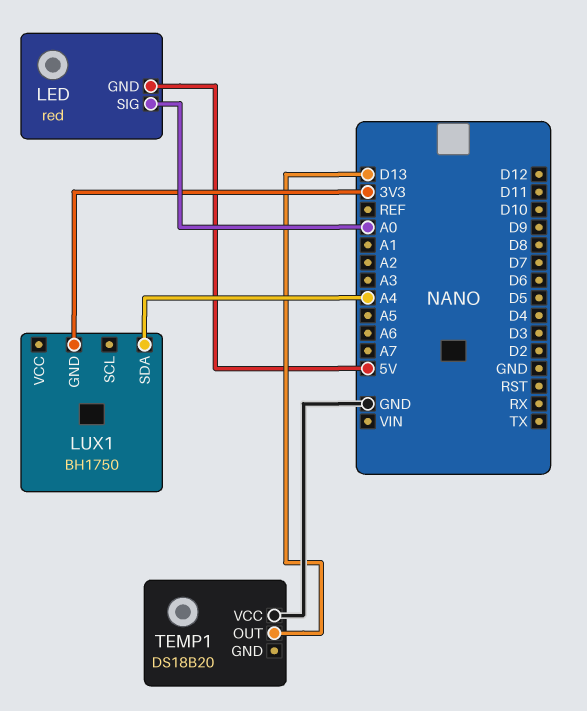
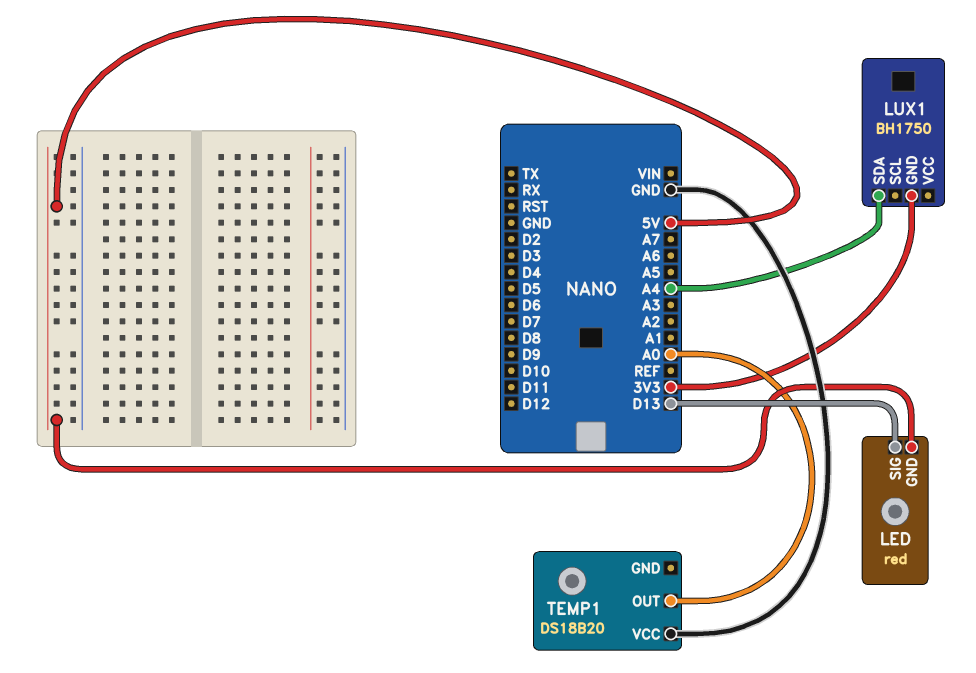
LED pin SIG: A0 -> D13
TEMP1 pin OUT: D13 -> A0

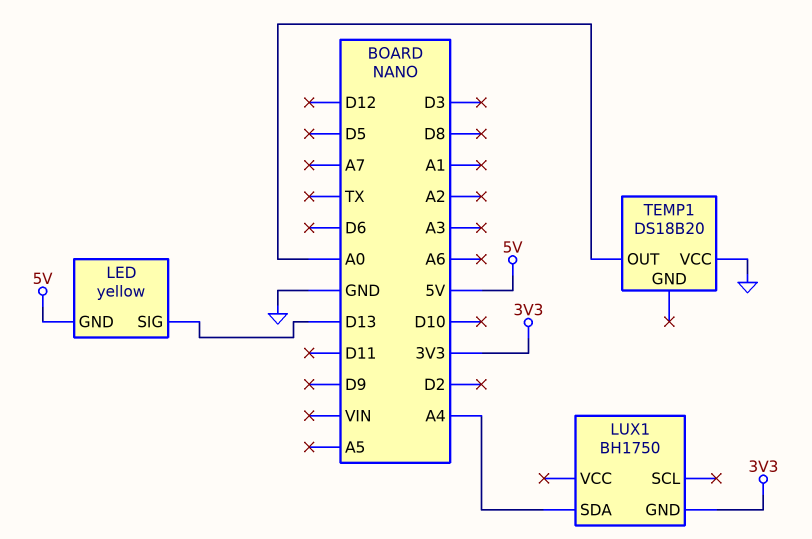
LED: red -> yellow

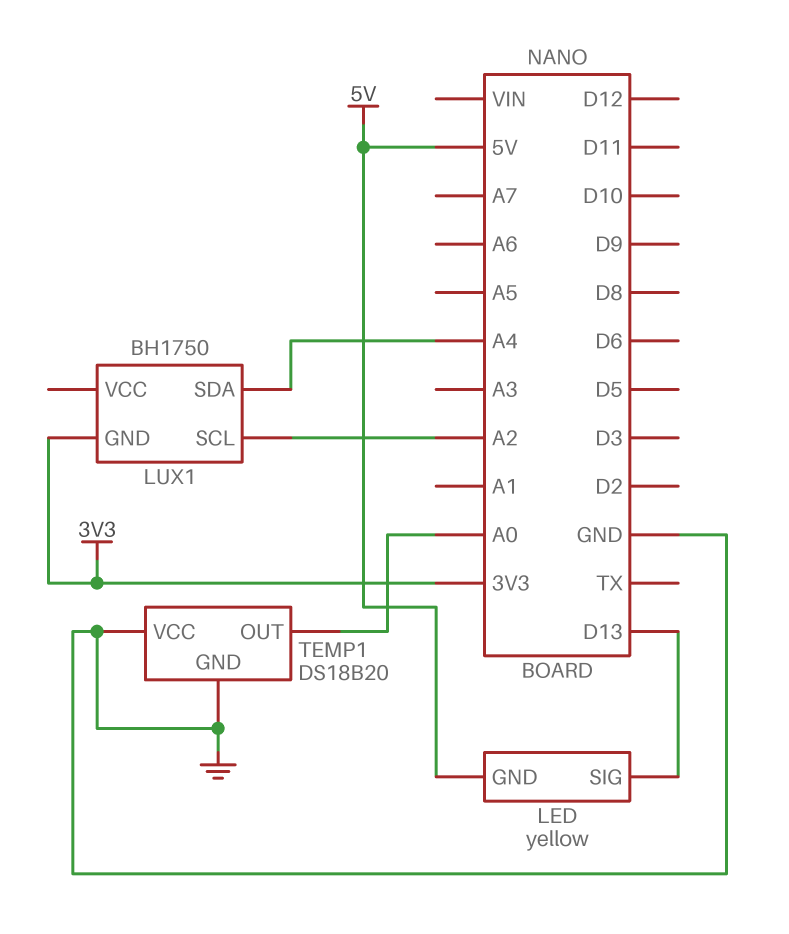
LUX1 pin SCL: none -> A2
TEMP1 pin GND: none -> GND

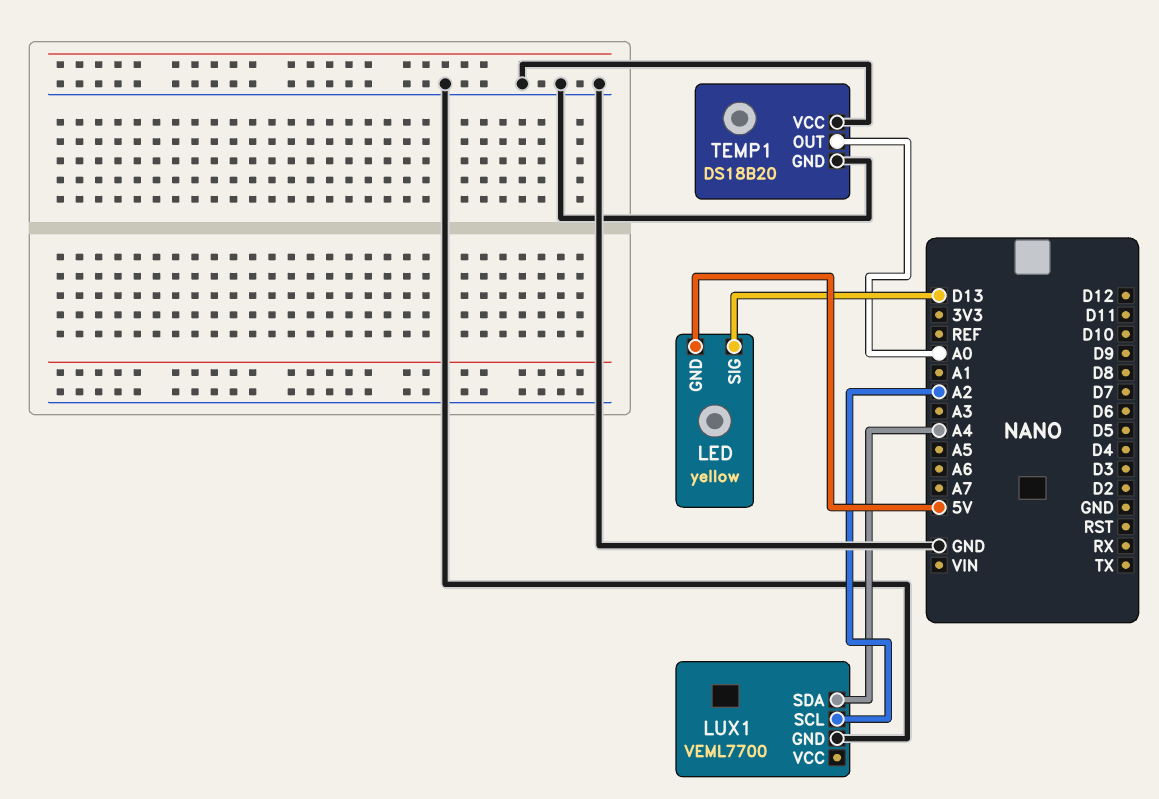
LUX1: BH1750 -> VEML7700
LUX1 pin GND: 3V3 -> GND

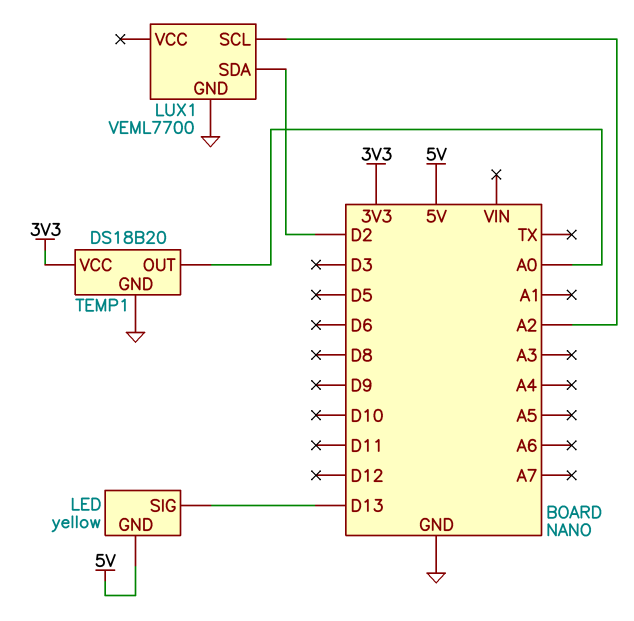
LUX1 pin SDA: A4 -> D2
TEMP1 pin VCC: GND -> 3V3

